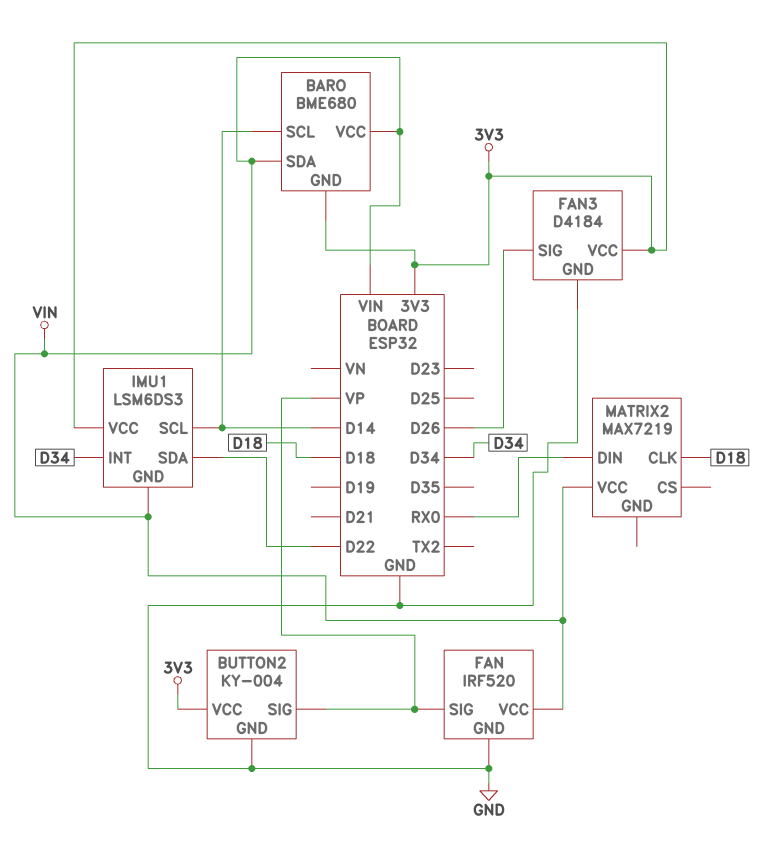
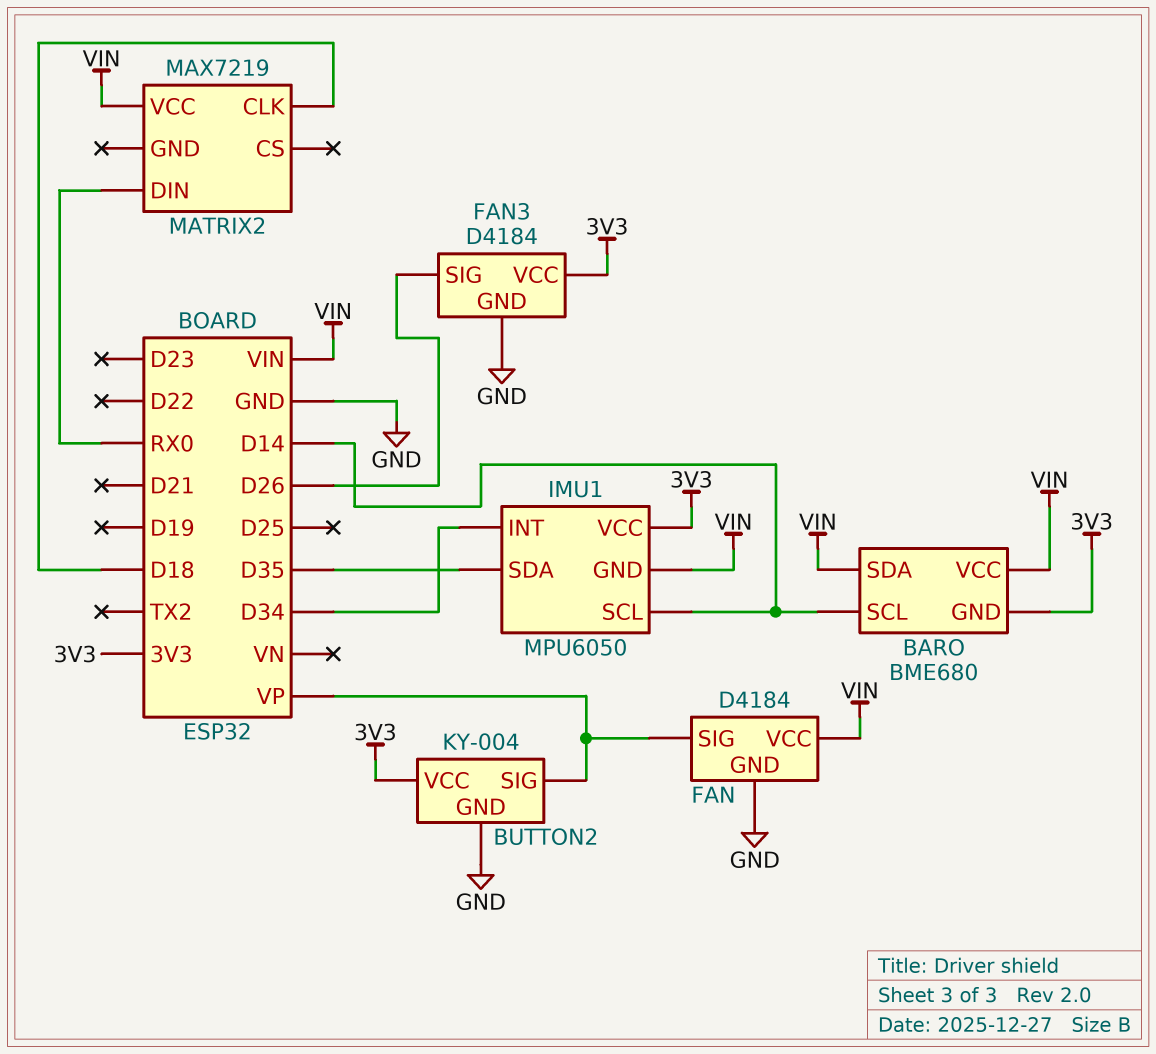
FAN: IRF520 -> D4184
IMU1: LSM6DS3 -> MPU6050
IMU1 pin SDA: D22 -> D35

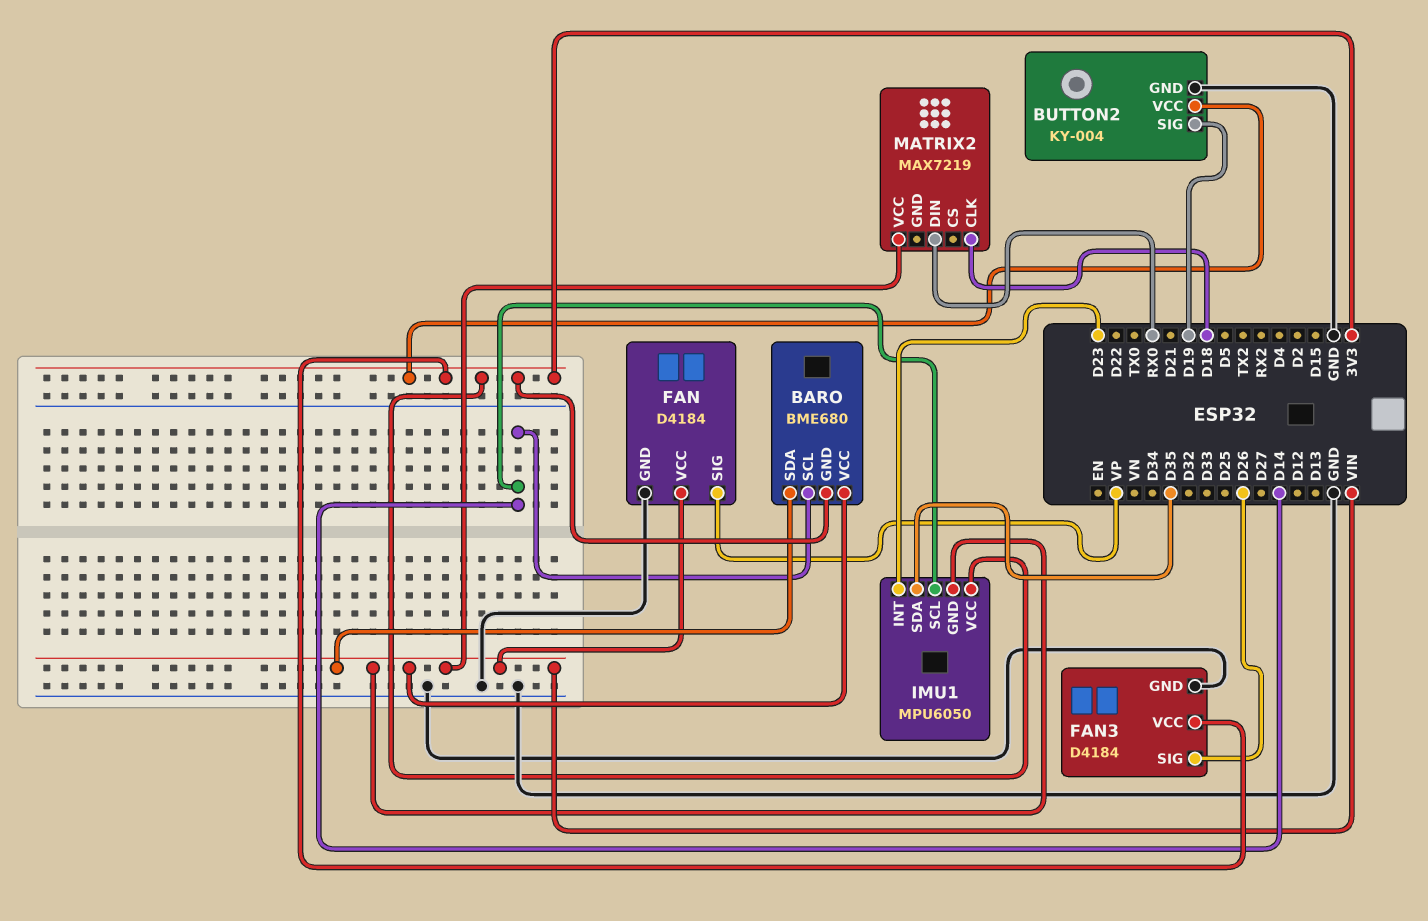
BUTTON2 pin SIG: VP -> D19
IMU1 pin INT: D34 -> D23

